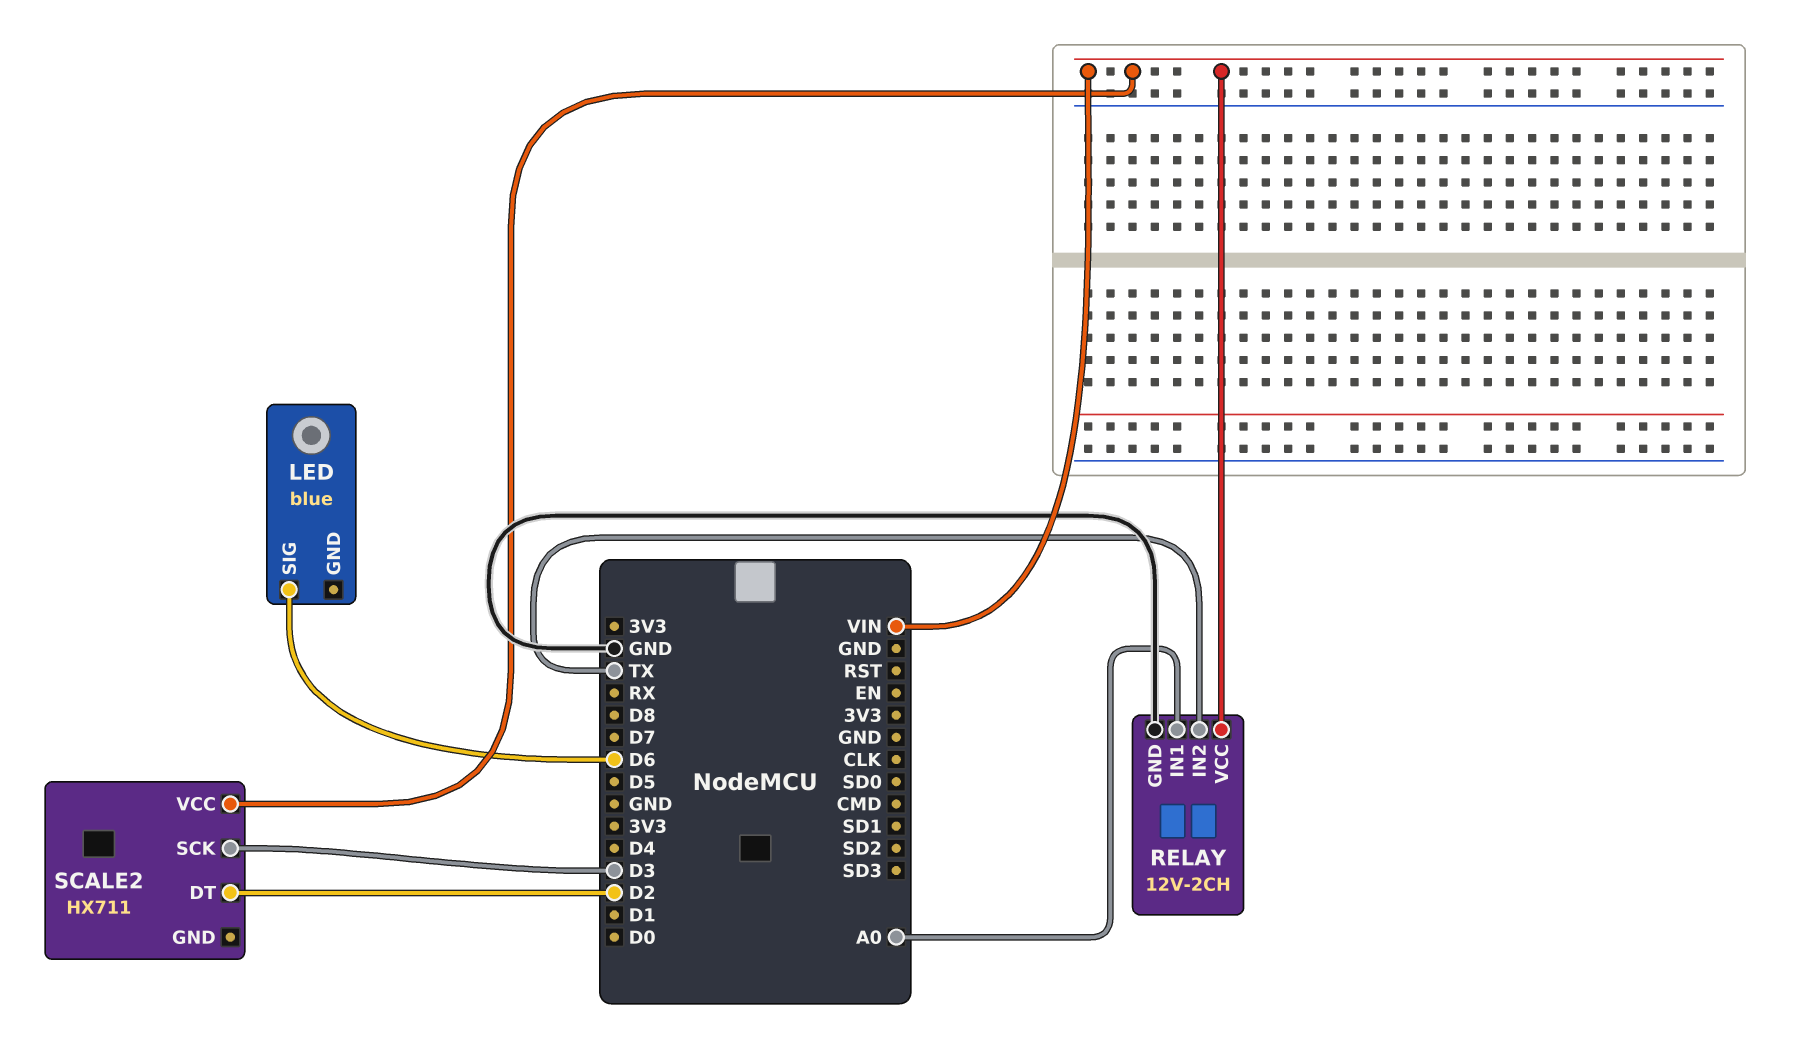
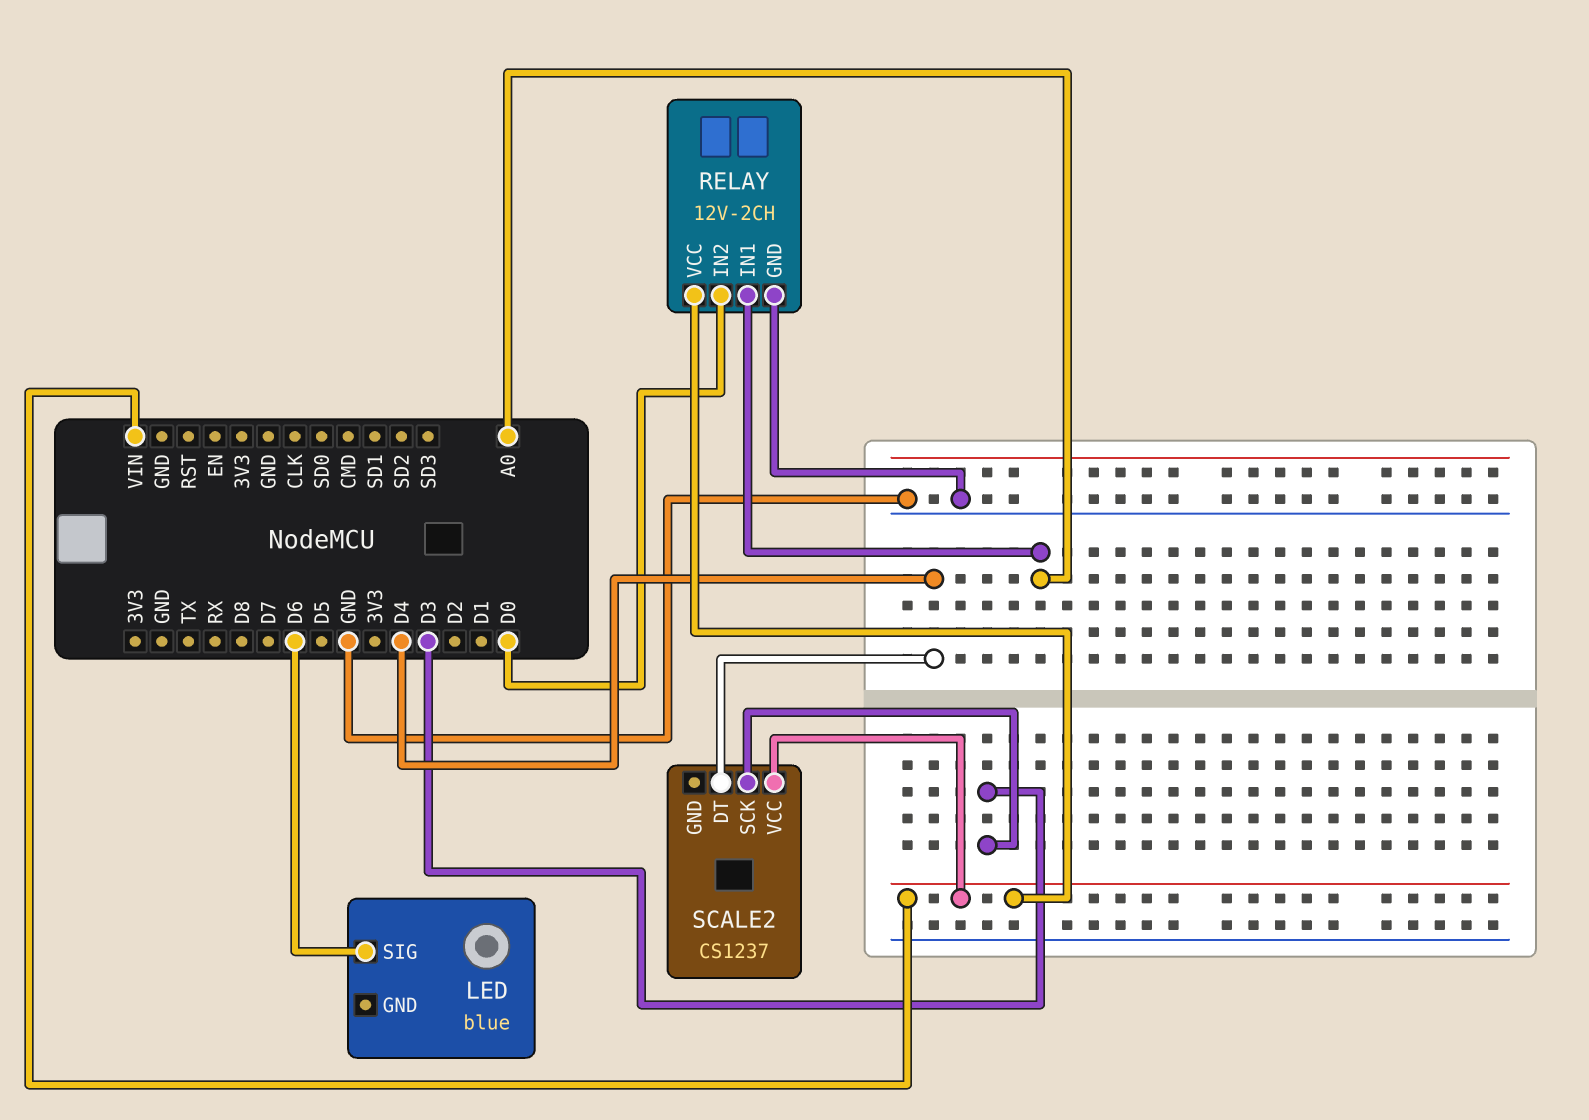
RELAY pin IN2: TX -> D0
SCALE2: HX711 -> CS1237
SCALE2 pin DT: D2 -> D4

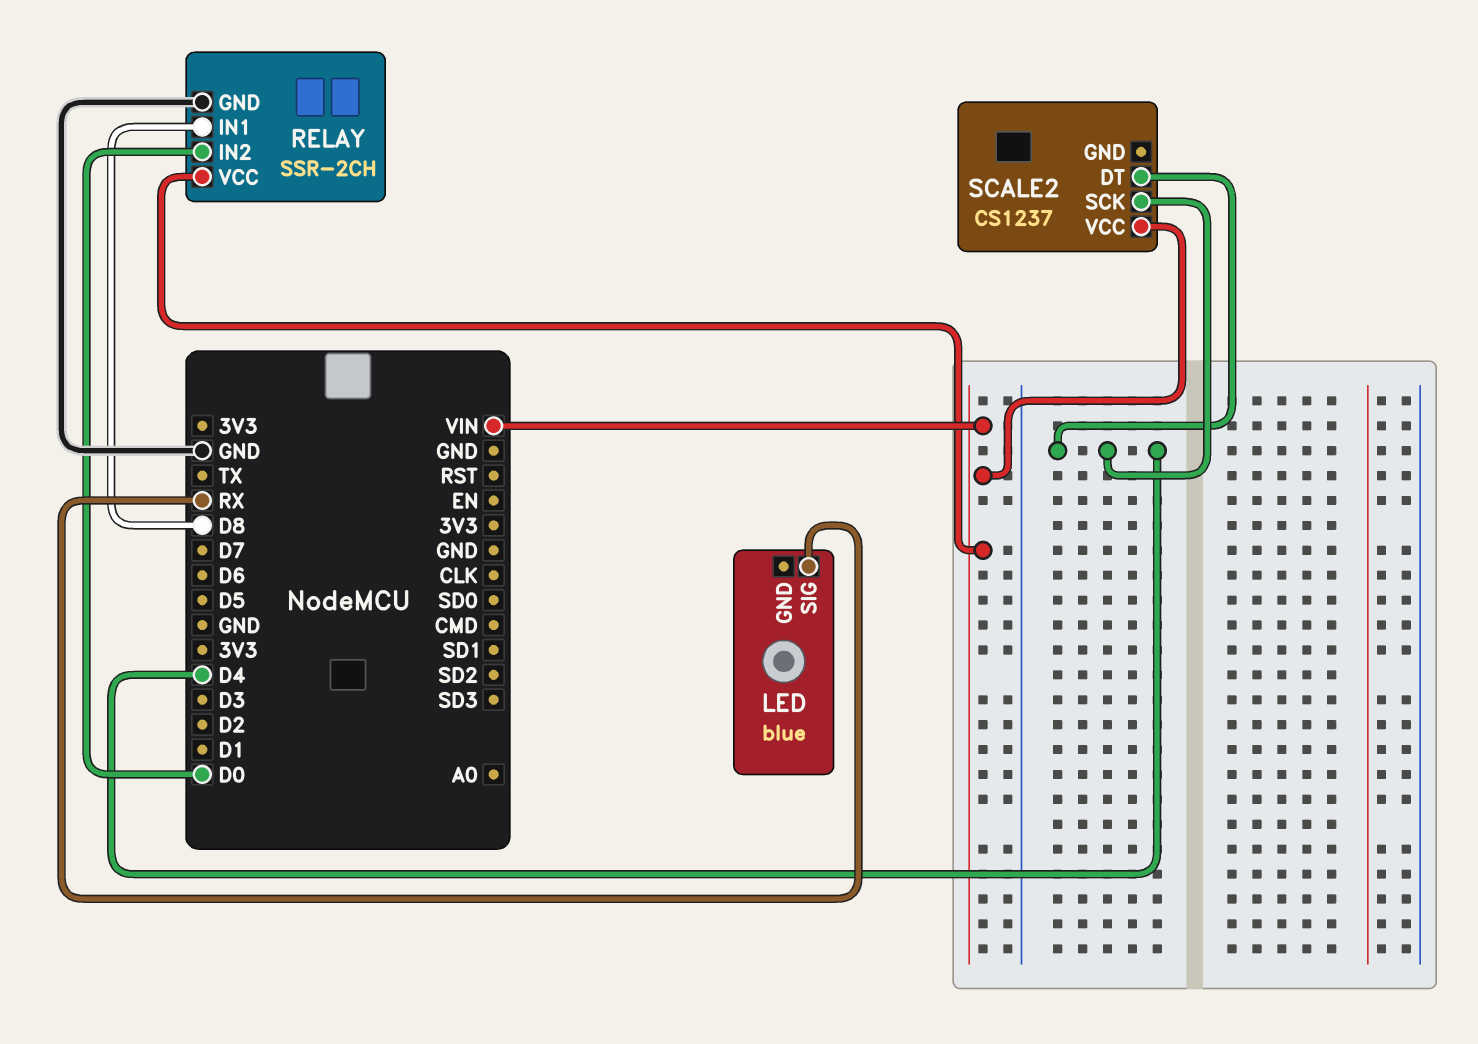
LED pin SIG: D6 -> RX
RELAY: 12V-2CH -> SSR-2CH
RELAY pin IN1: A0 -> D8
SCALE2 pin SCK: D3 -> D4

